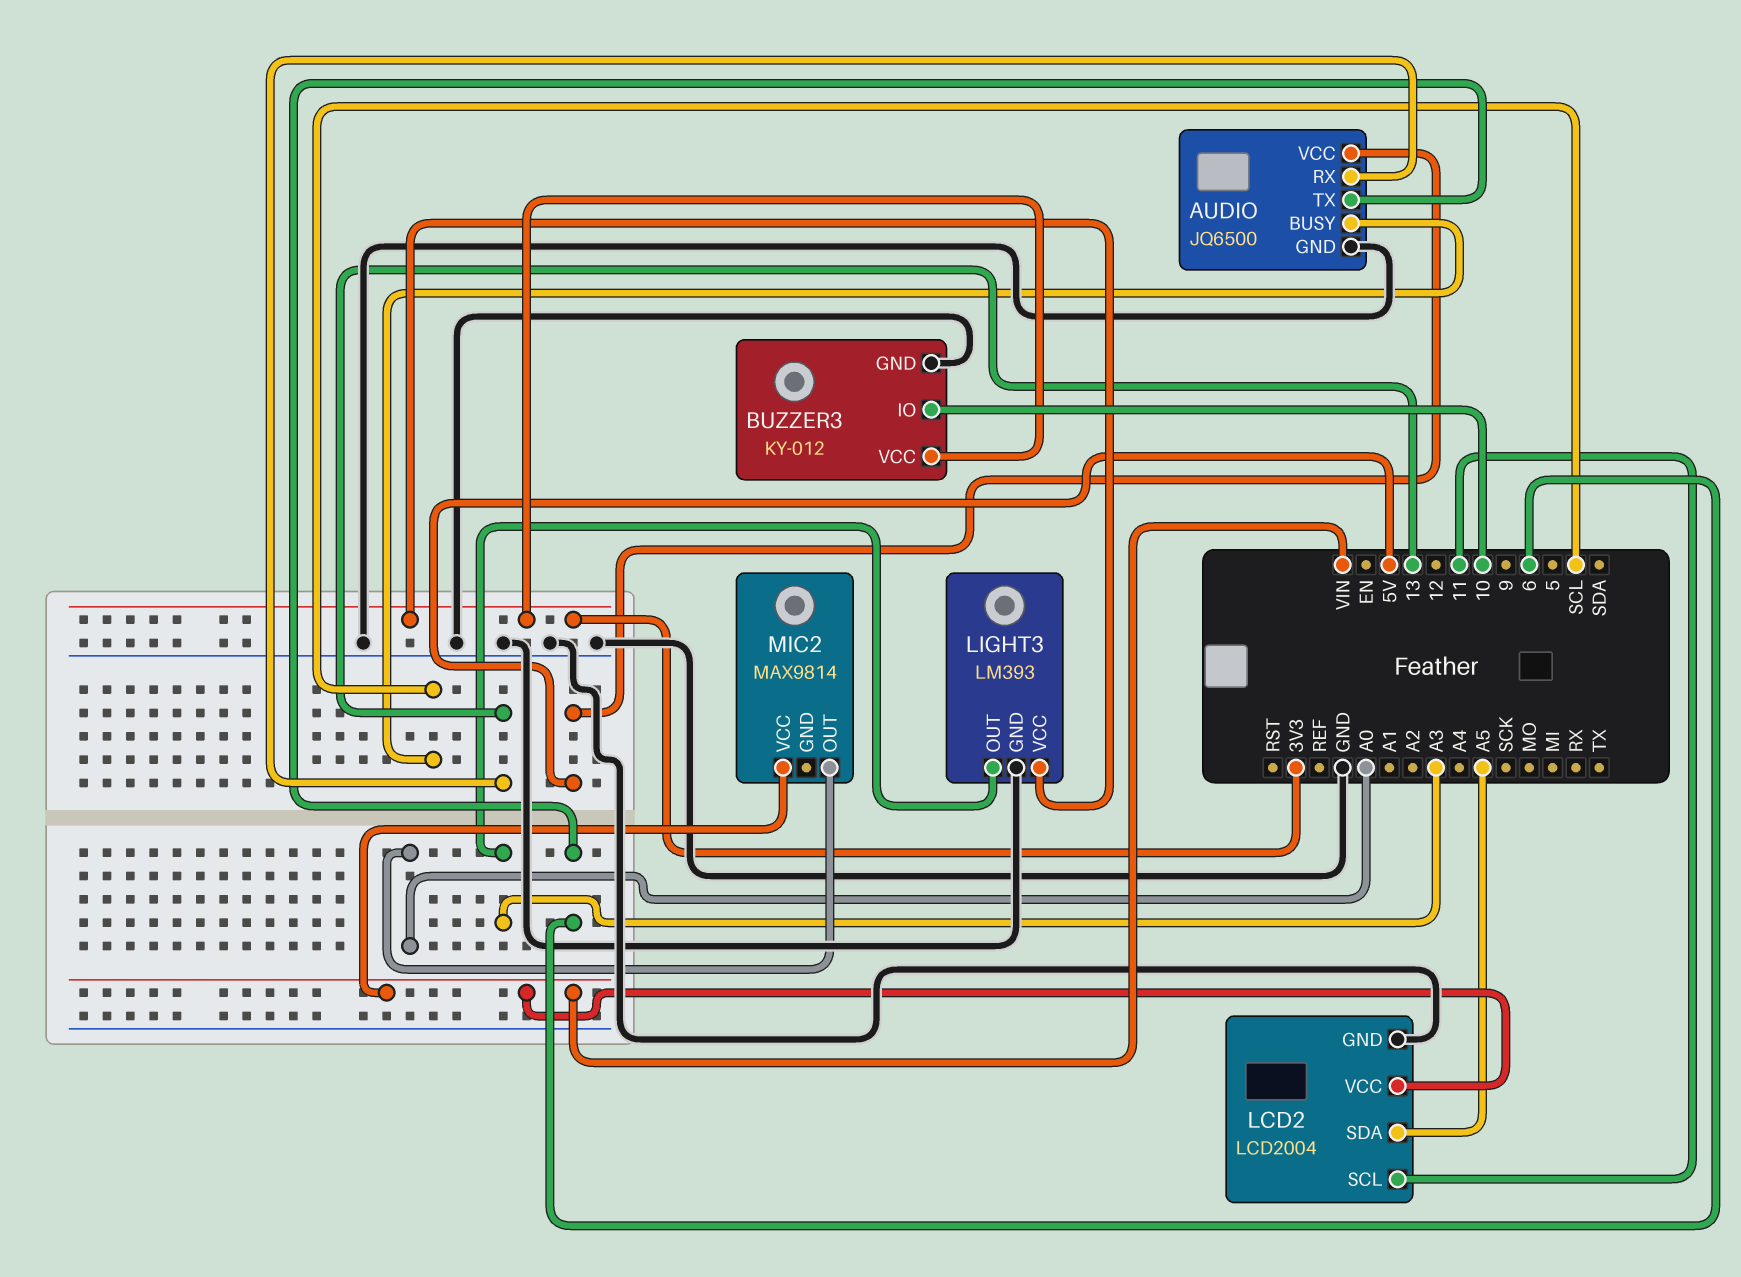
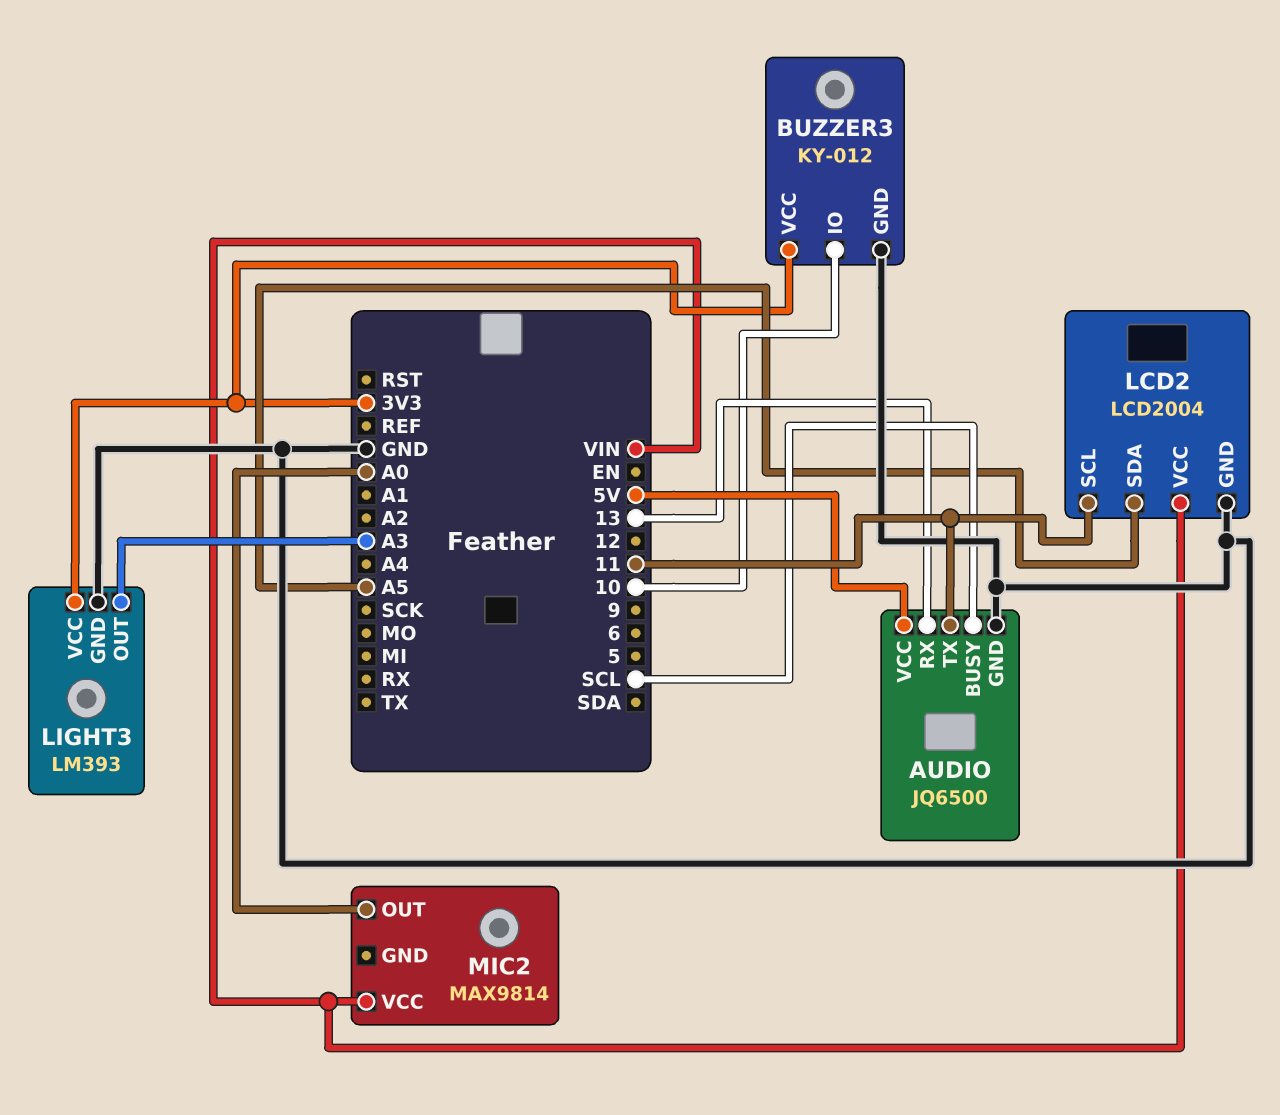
AUDIO pin TX: 6 -> 11

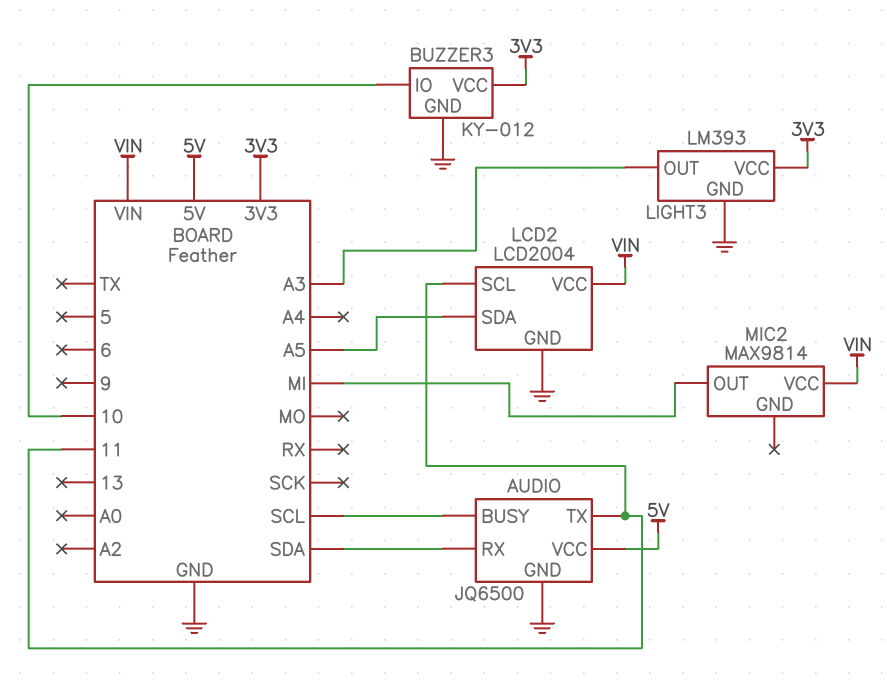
AUDIO pin RX: 13 -> SDA
MIC2 pin OUT: A0 -> MI

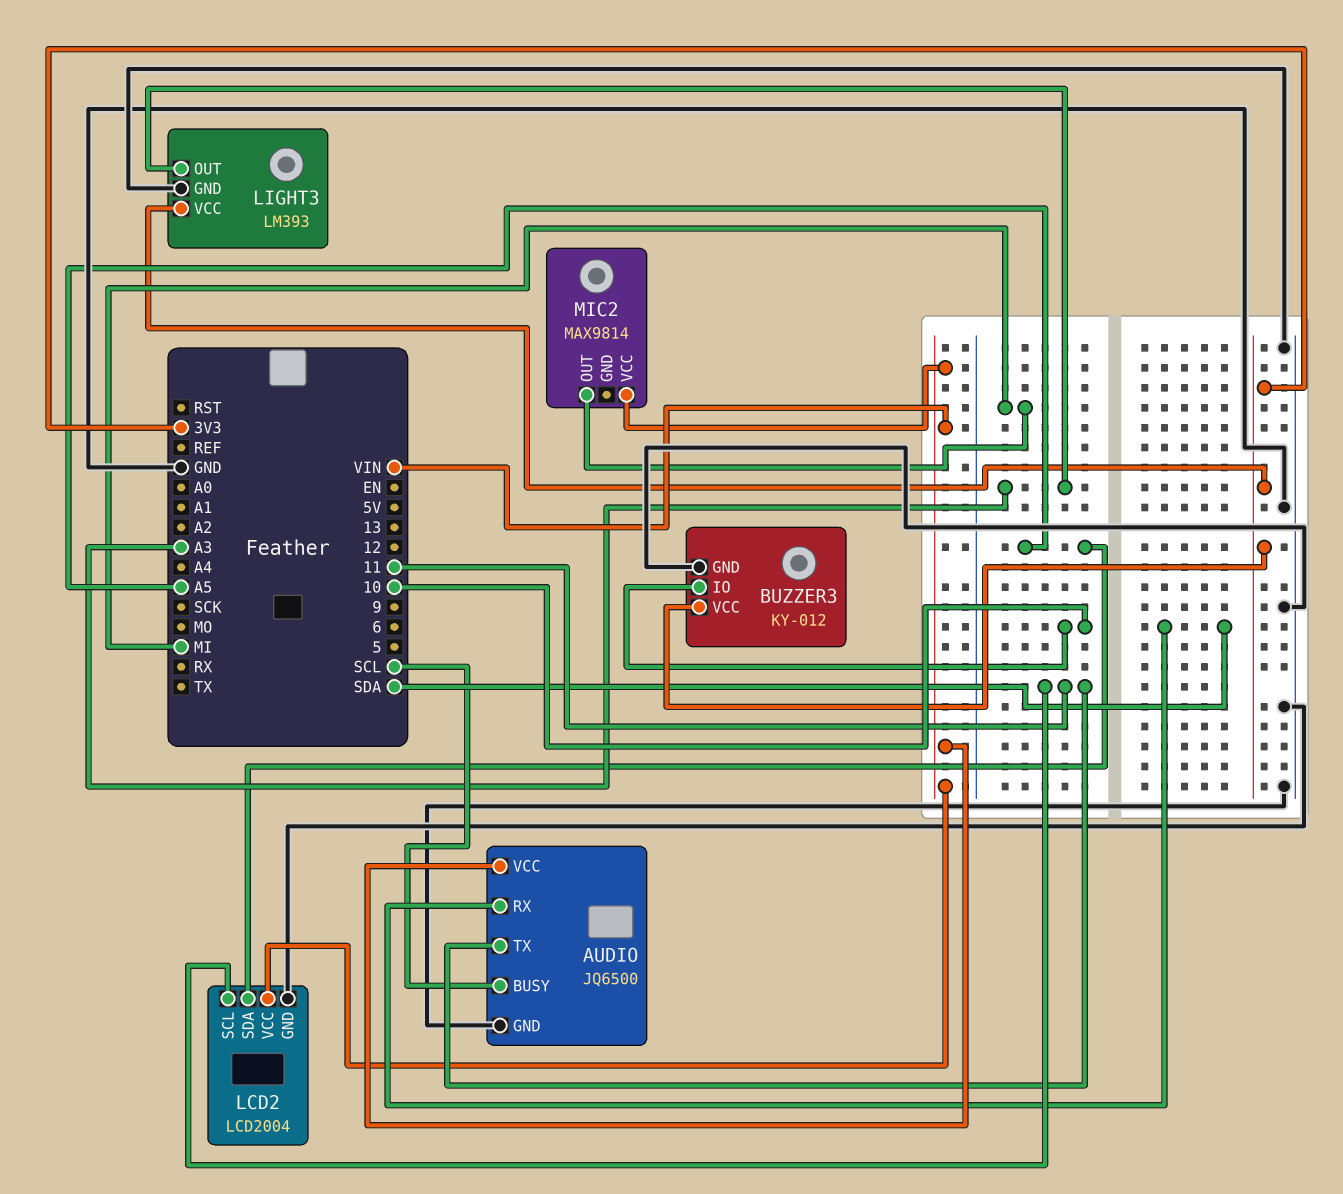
AUDIO pin VCC: 5V -> VIN

